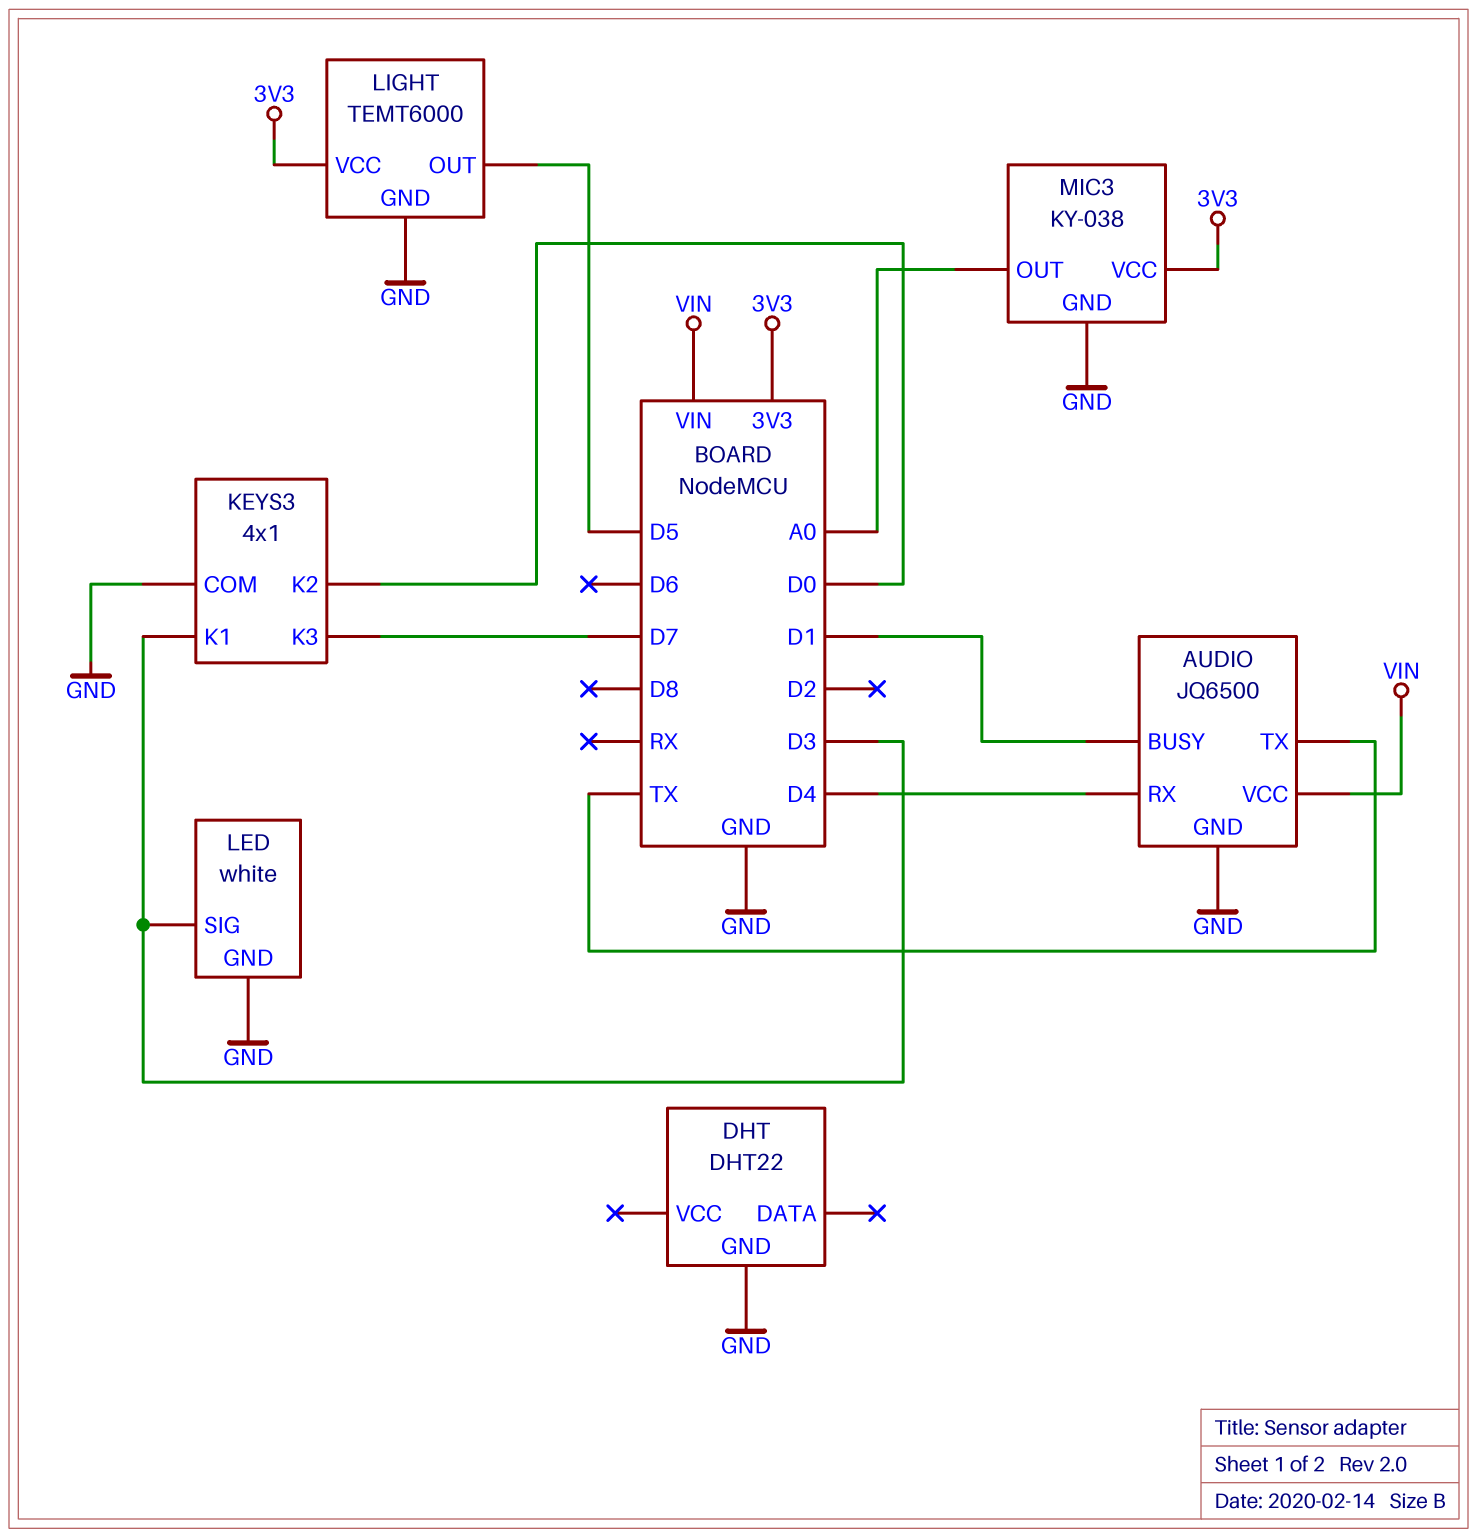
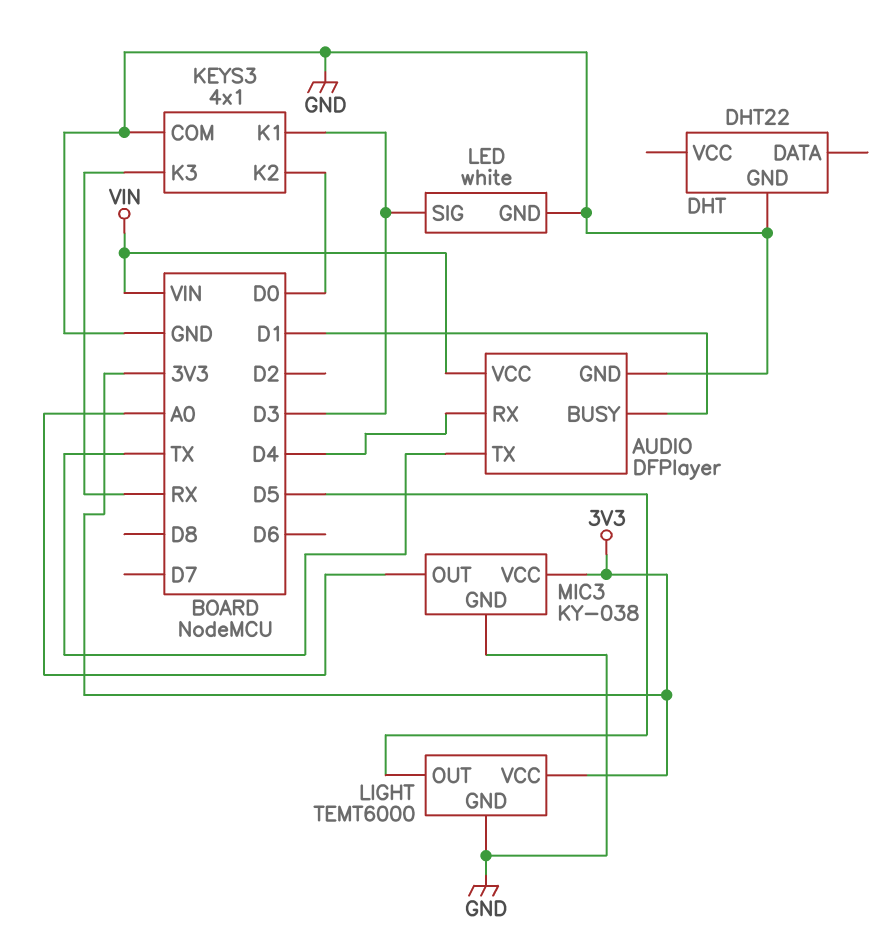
AUDIO: JQ6500 -> DFPlayer
KEYS3 pin K3: D7 -> RX

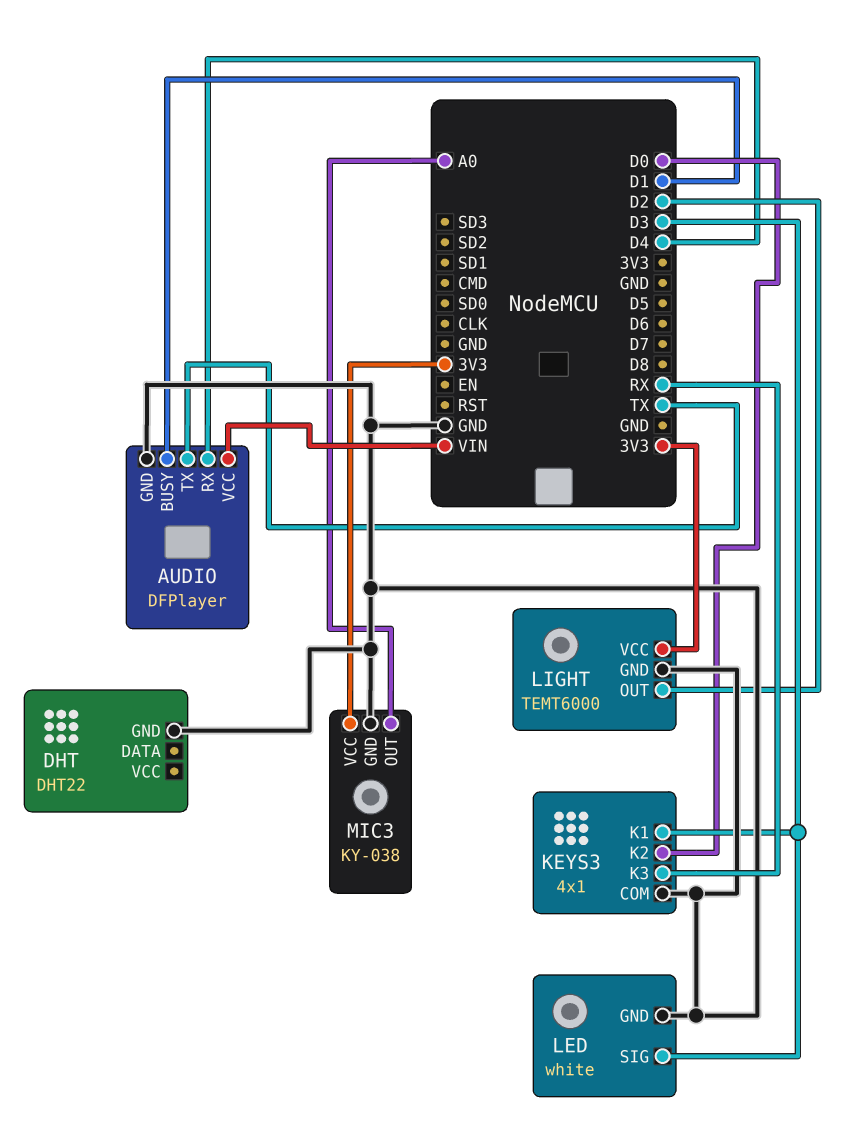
LIGHT pin OUT: D5 -> D2

